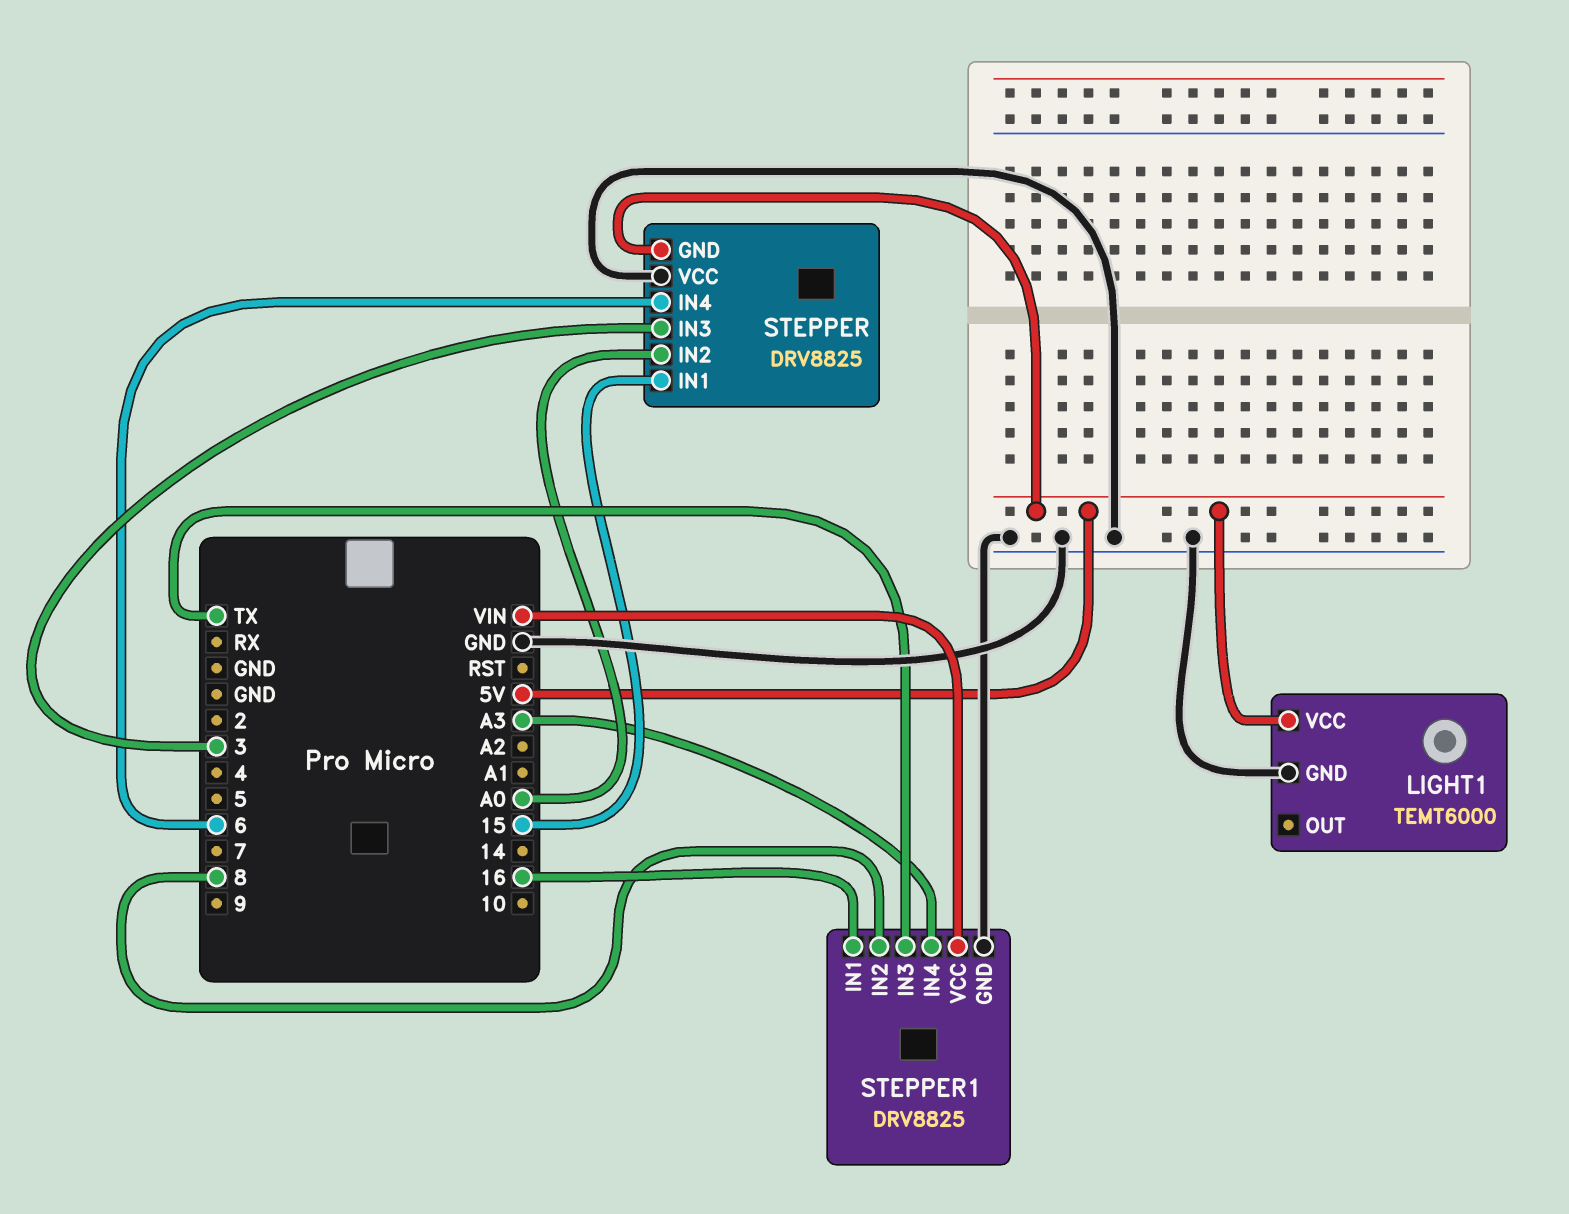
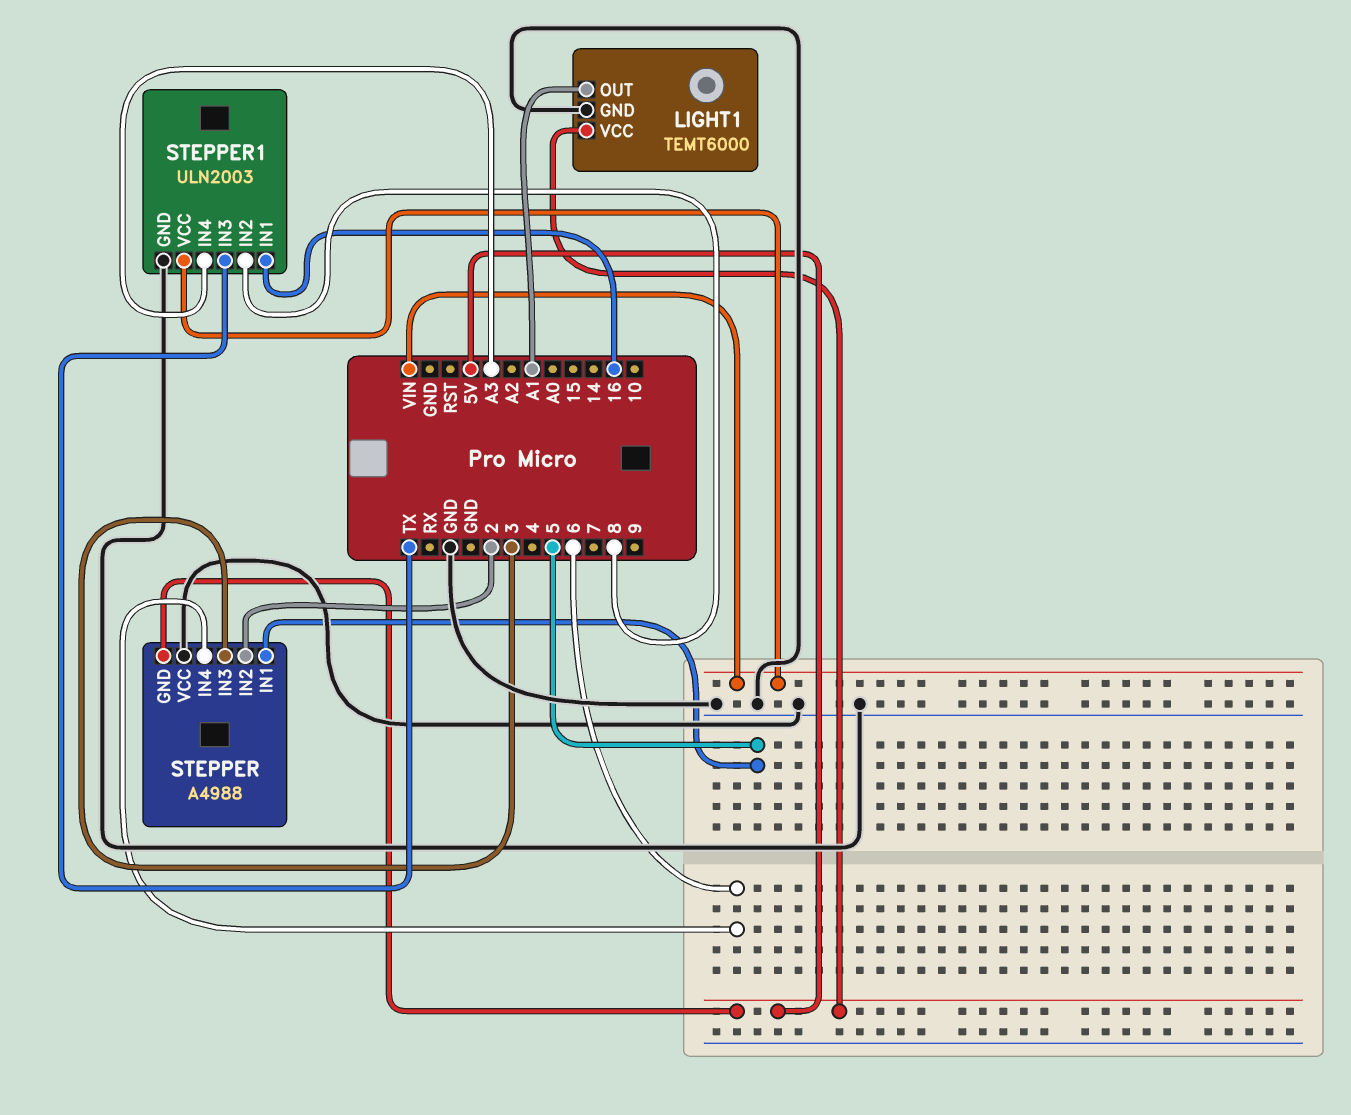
LIGHT1 pin OUT: none -> A1
STEPPER: DRV8825 -> A4988
STEPPER pin IN1: 15 -> 5
STEPPER pin IN2: A0 -> 2
STEPPER1: DRV8825 -> ULN2003

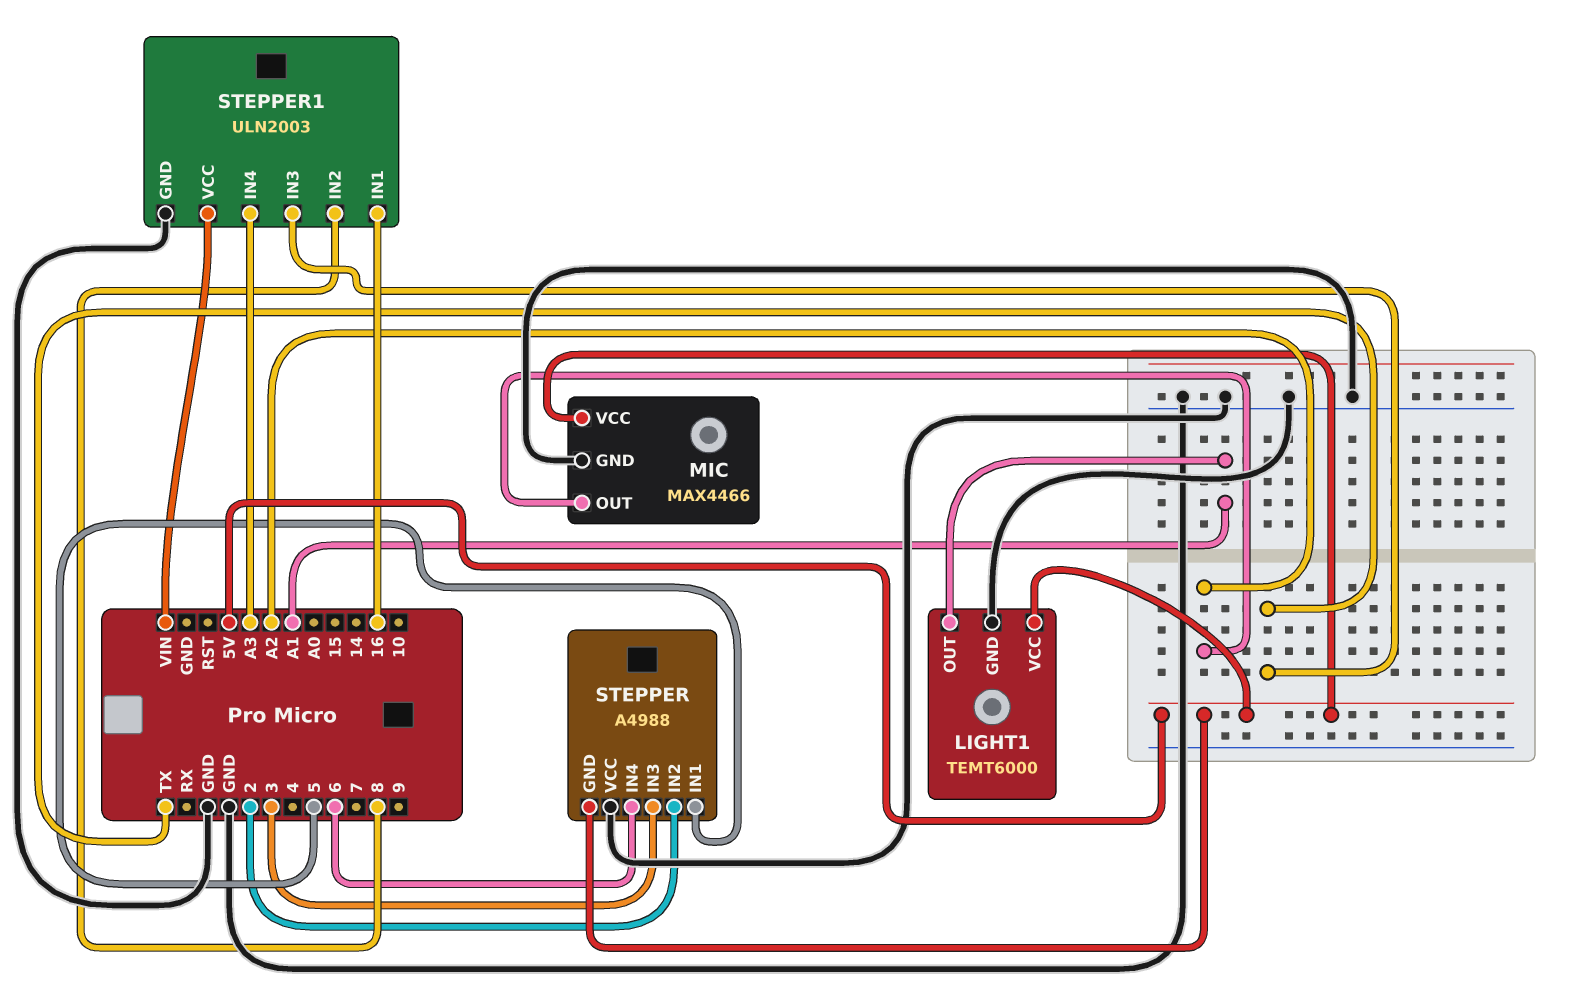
MIC: none -> MAX4466
MIC pin GND: none -> GND
MIC pin OUT: none -> A2
MIC pin VCC: none -> 5V

